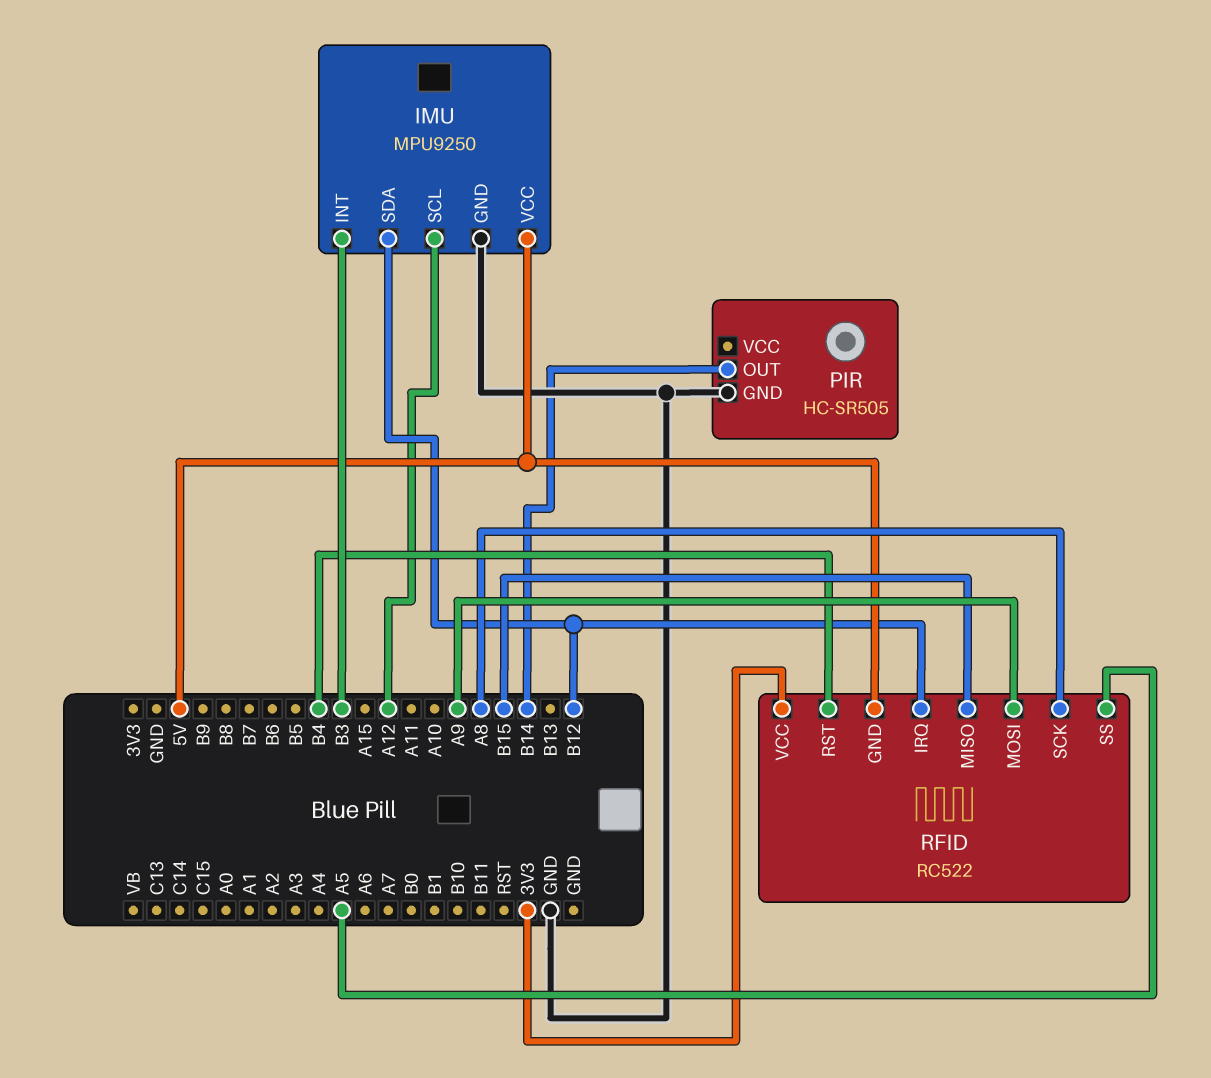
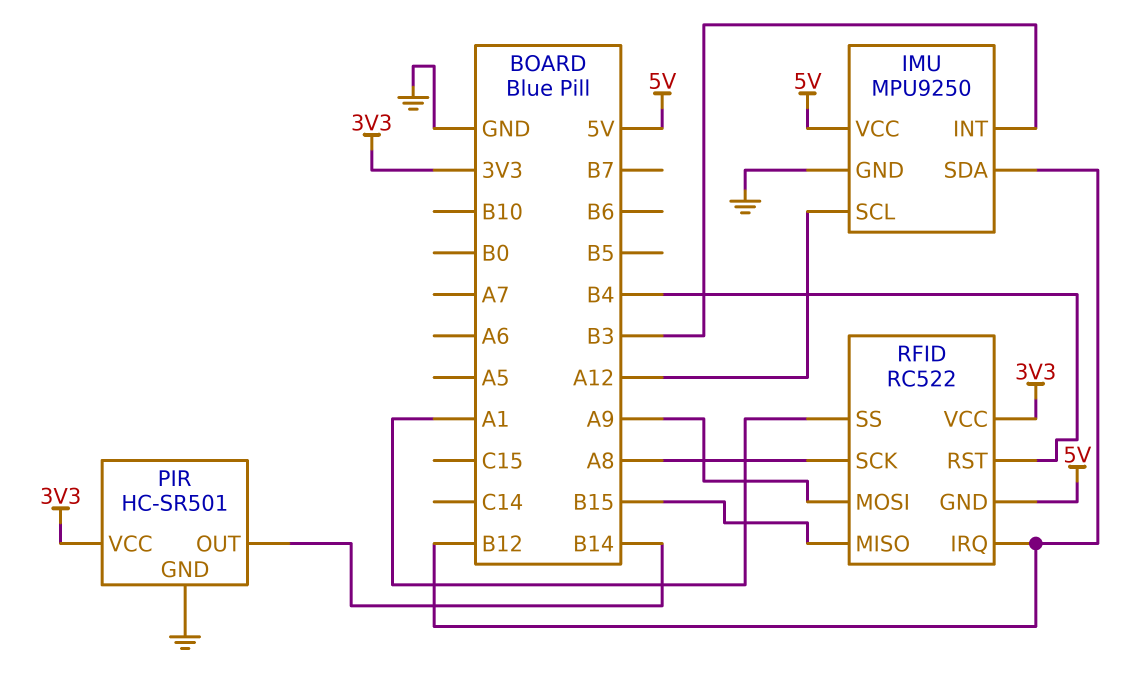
PIR: HC-SR505 -> HC-SR501
PIR pin VCC: none -> 3V3
RFID pin SS: A5 -> A1

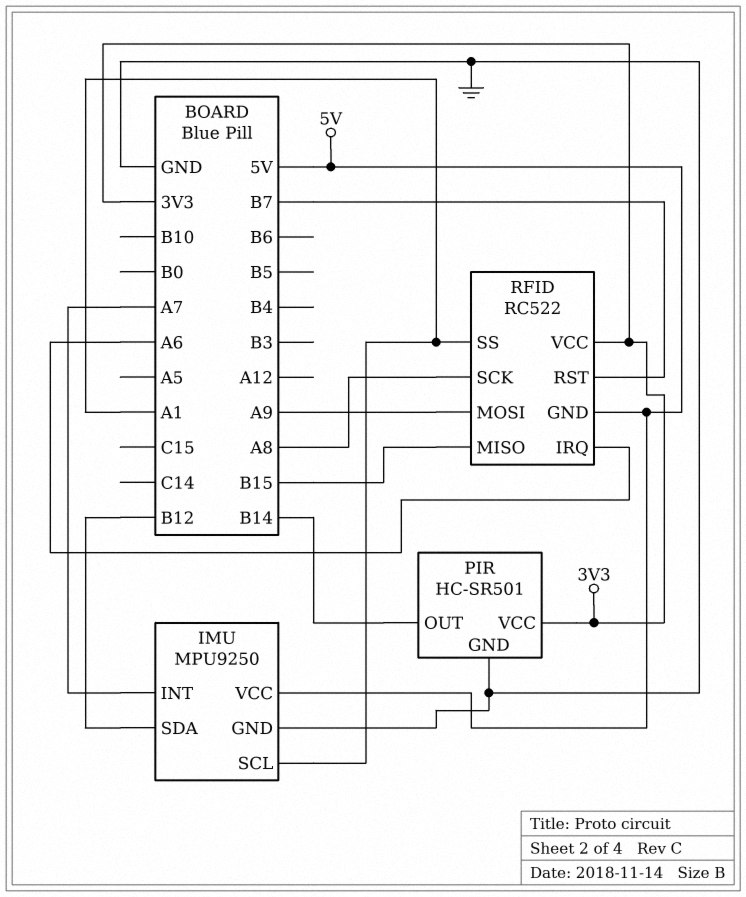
IMU pin INT: B3 -> A7
IMU pin SCL: A12 -> A1
RFID pin IRQ: B12 -> A6
RFID pin RST: B4 -> B7

